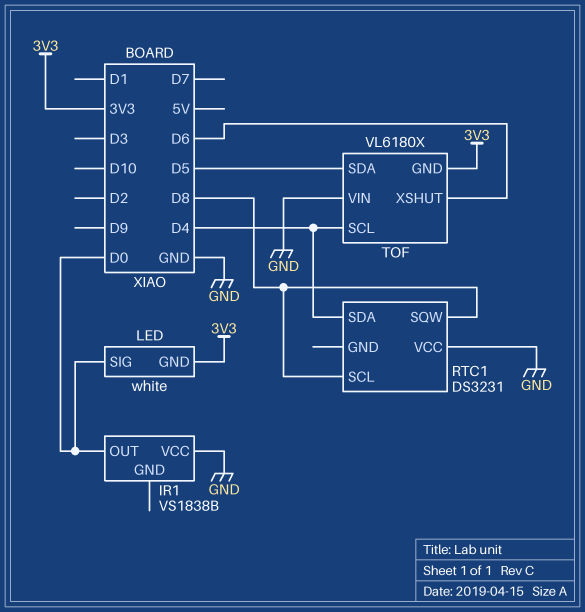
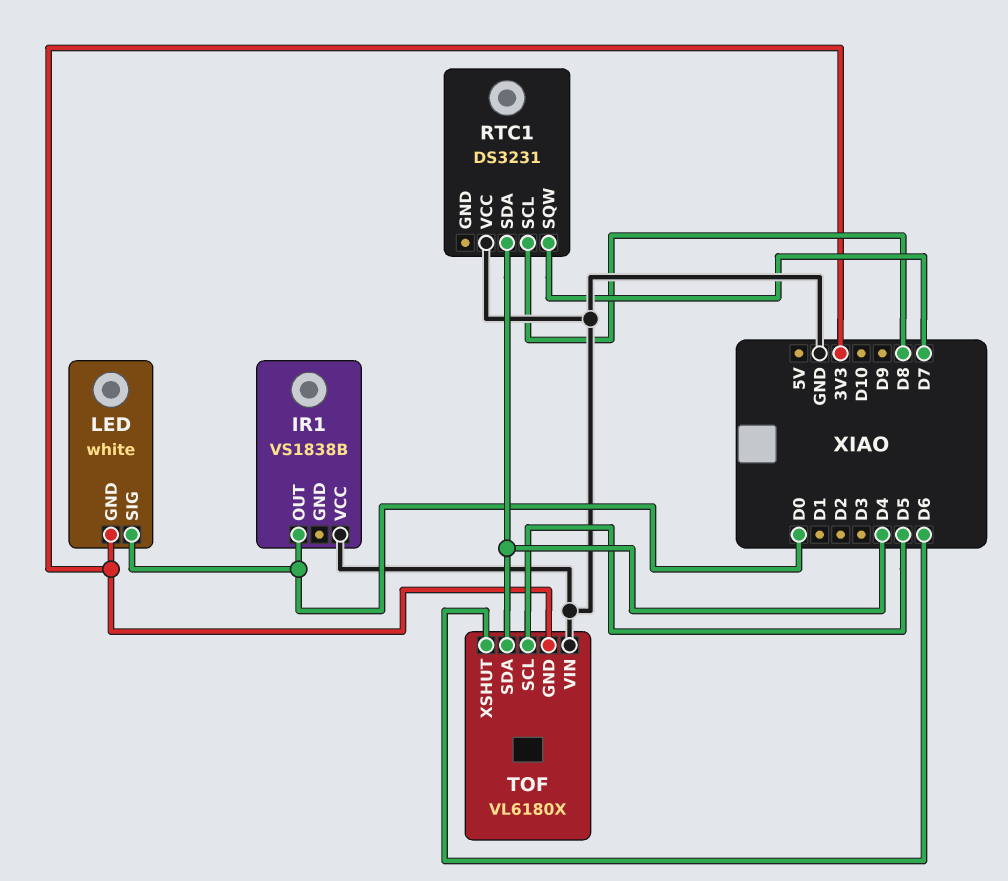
RTC1 pin SQW: D8 -> D7
TOF pin SCL: D4 -> D5
TOF pin SDA: D5 -> D4

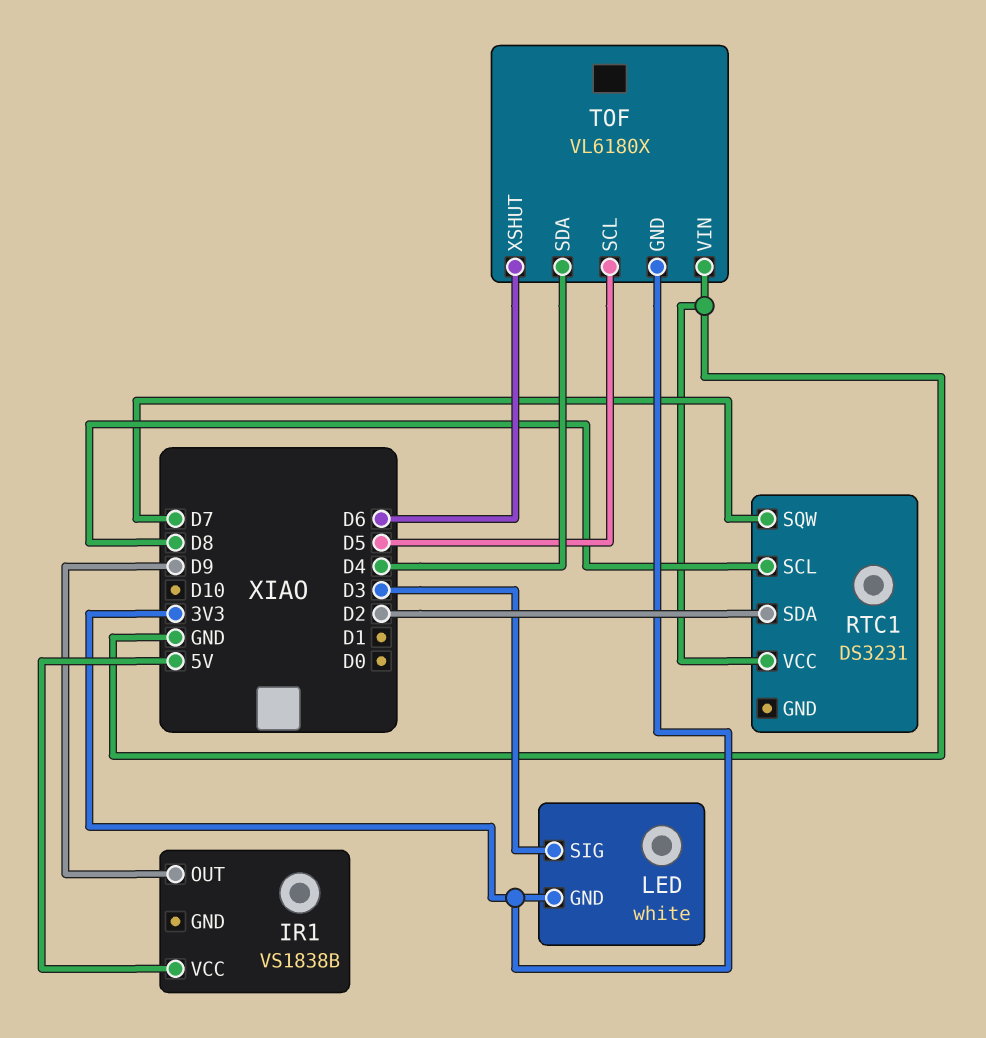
IR1 pin OUT: D0 -> D9
IR1 pin VCC: GND -> 5V
LED pin SIG: D0 -> D3
RTC1 pin SDA: D4 -> D2

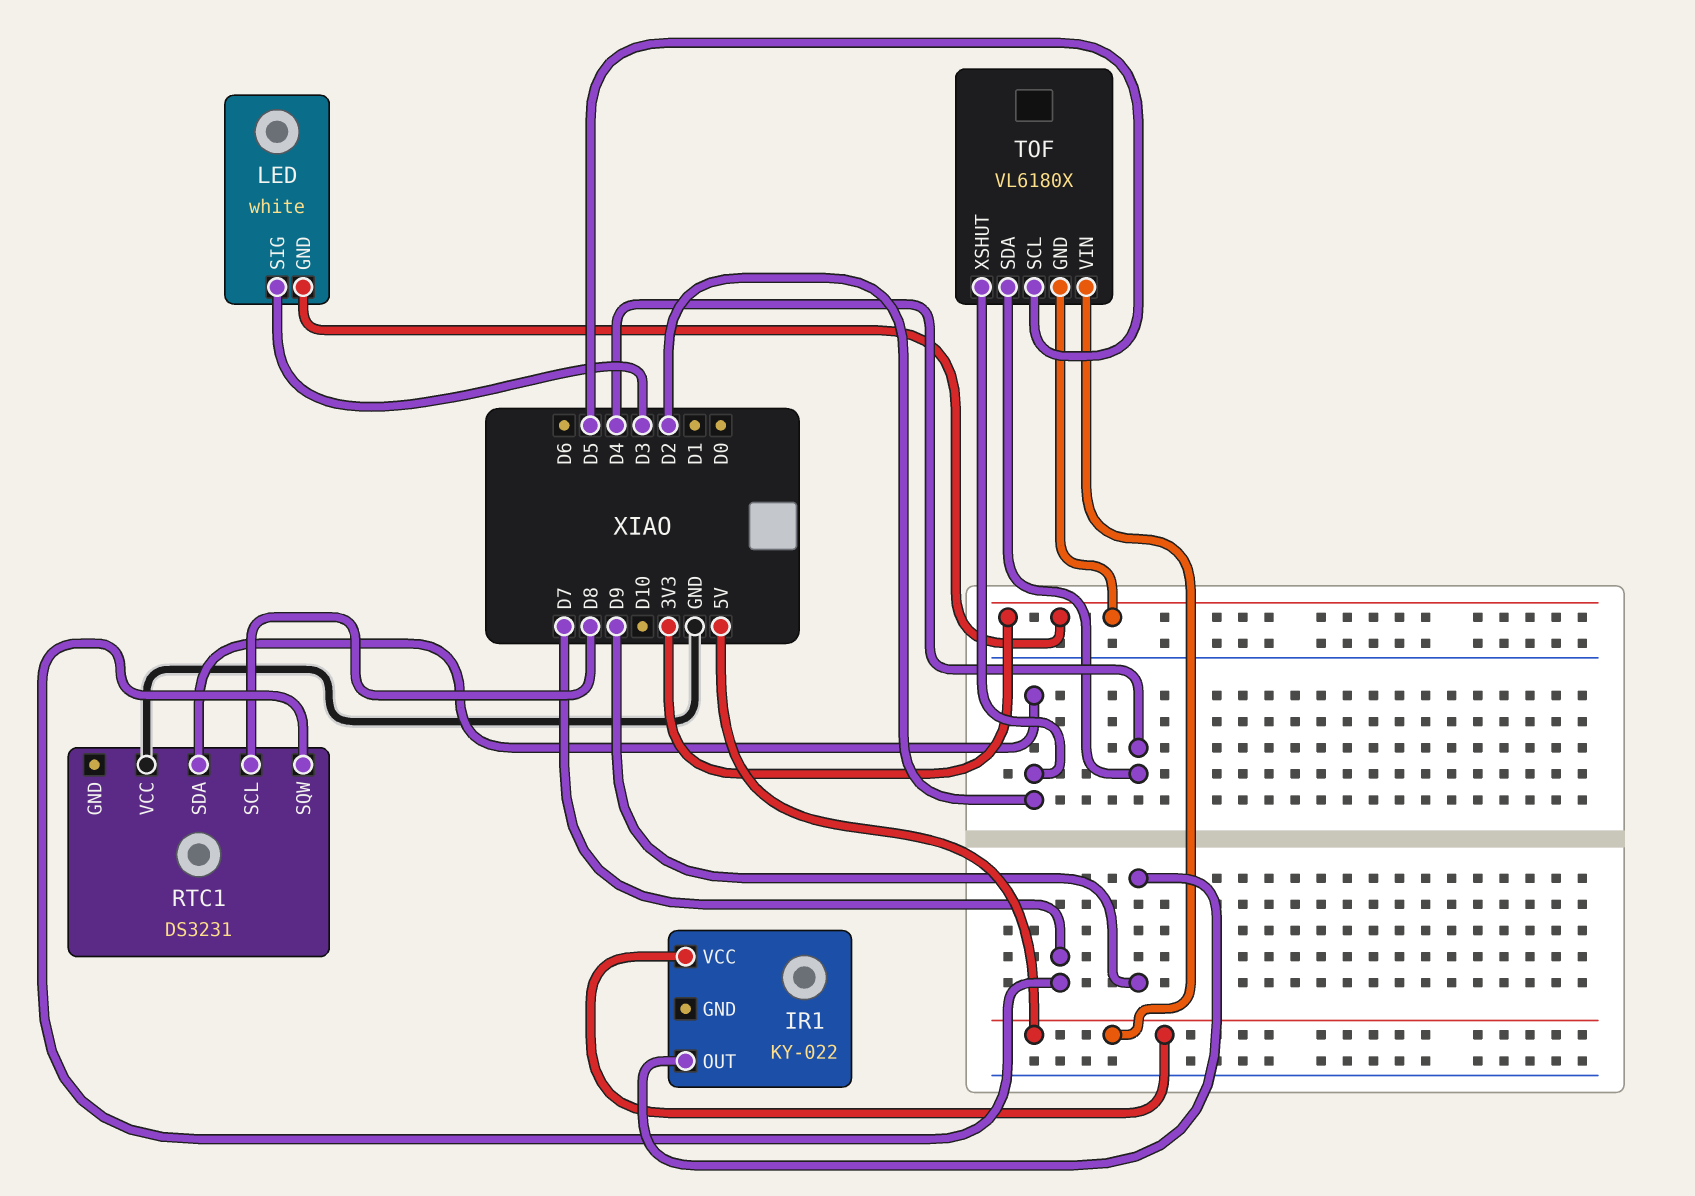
IR1: VS1838B -> KY-022
TOF pin VIN: GND -> 5V
TOF pin XSHUT: D6 -> D2

